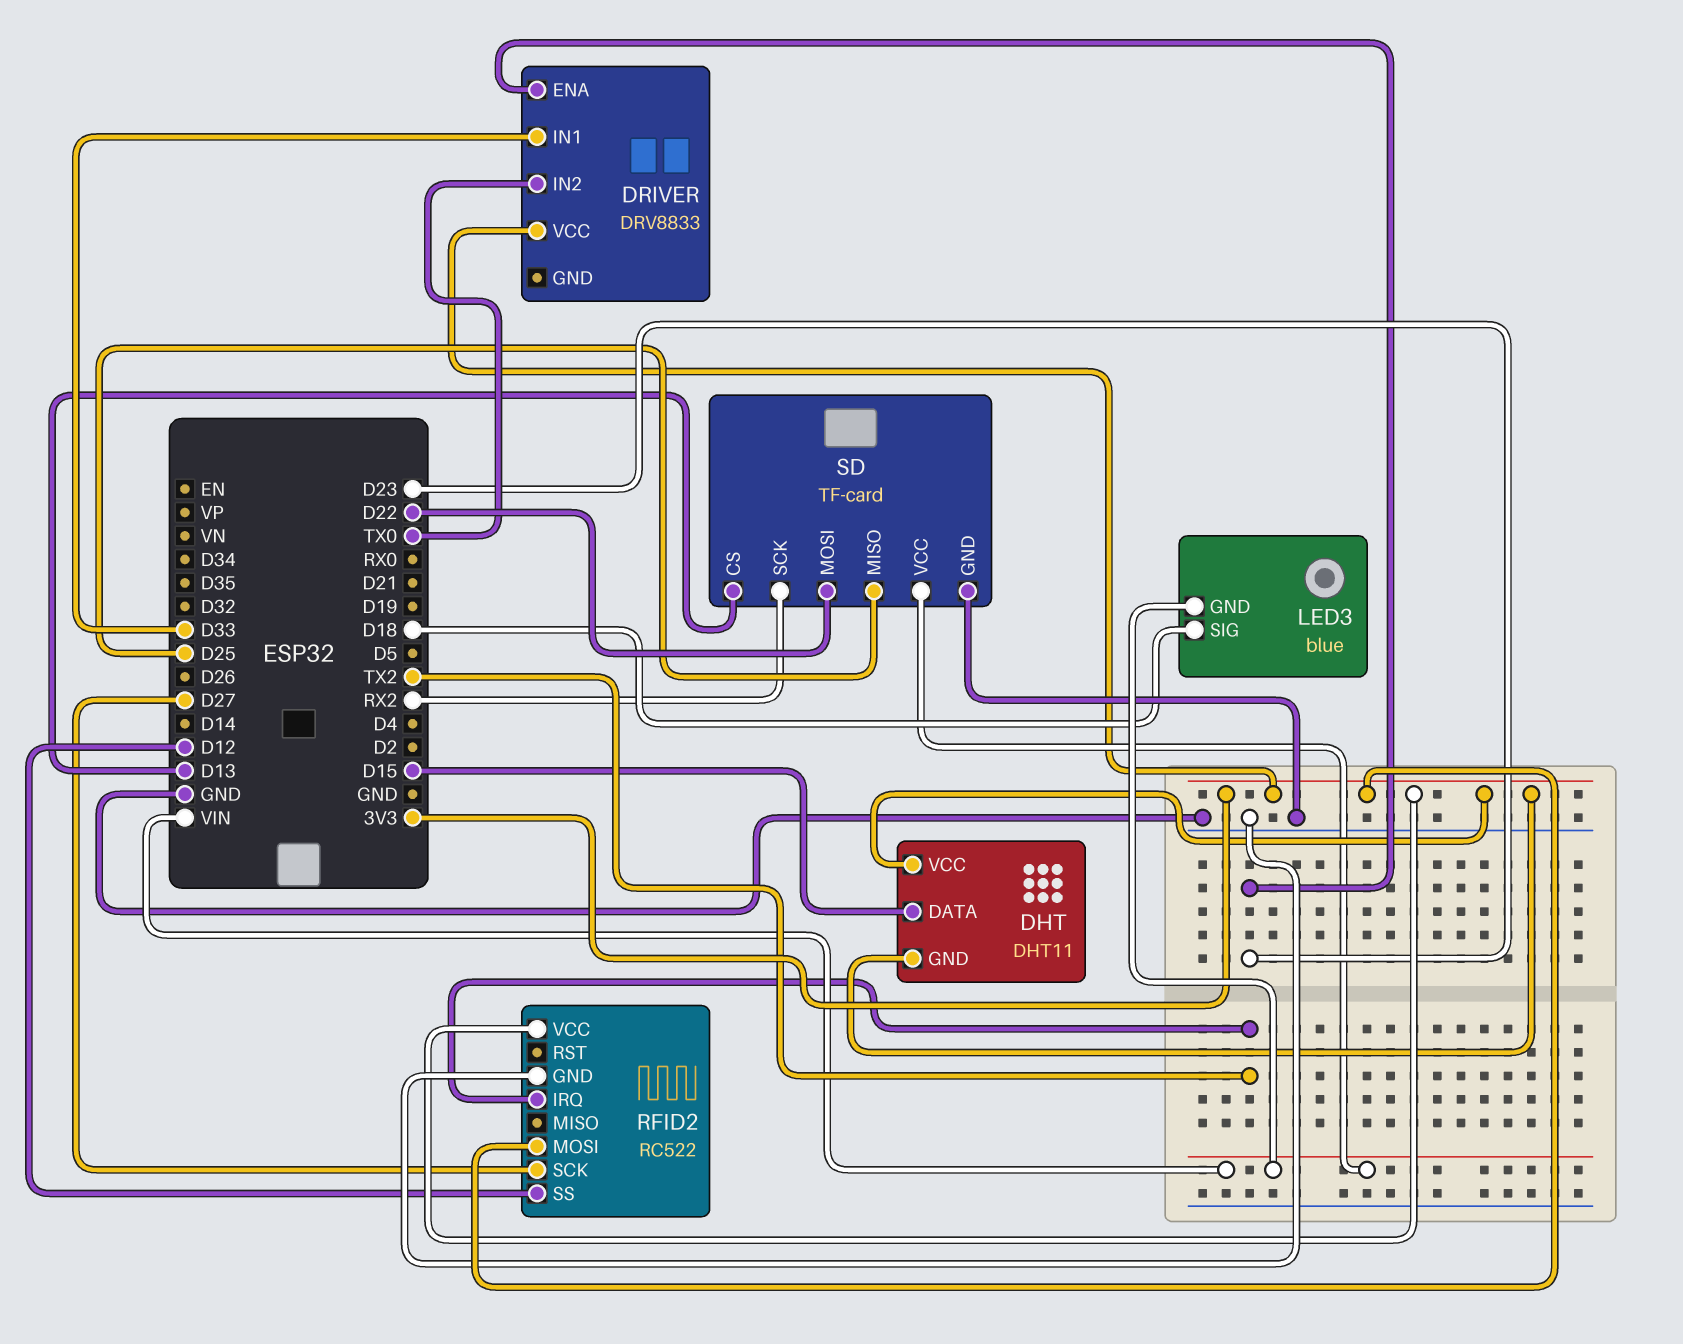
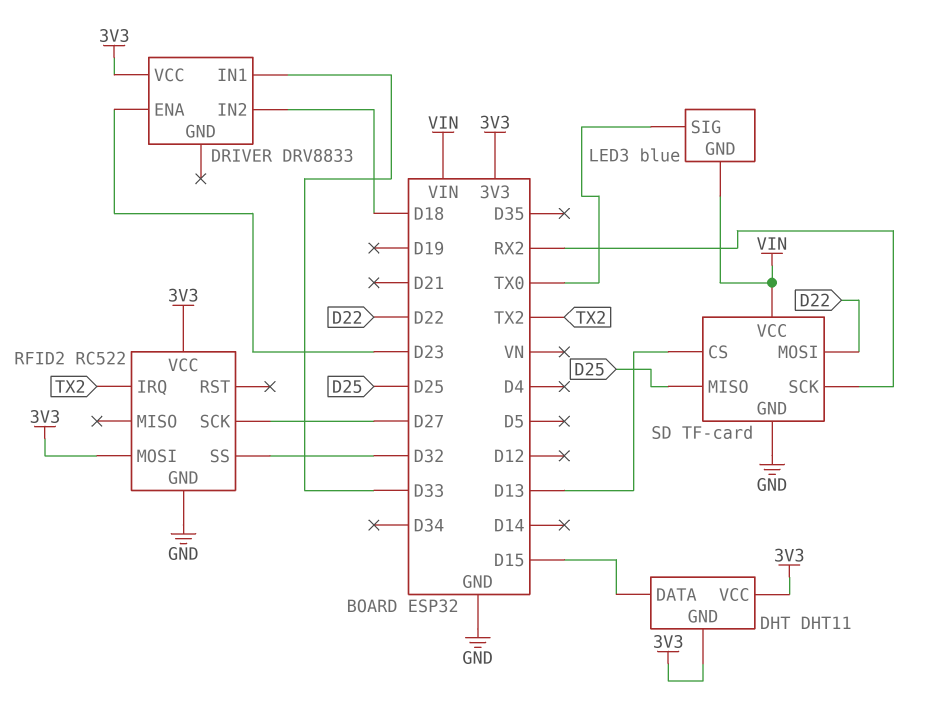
DRIVER pin IN2: TX0 -> D18
LED3 pin SIG: D18 -> TX0
RFID2 pin SS: D12 -> D32

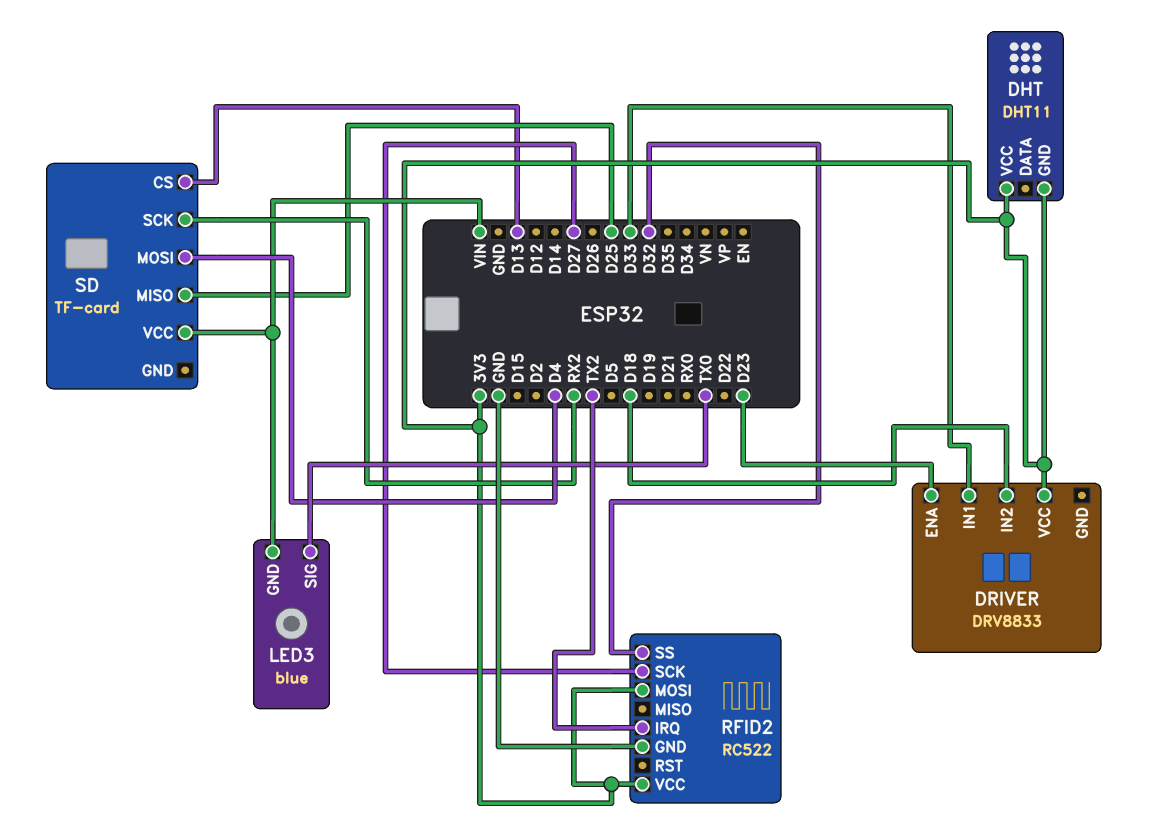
DHT pin DATA: D15 -> none
SD pin GND: GND -> none
SD pin MOSI: D22 -> D4

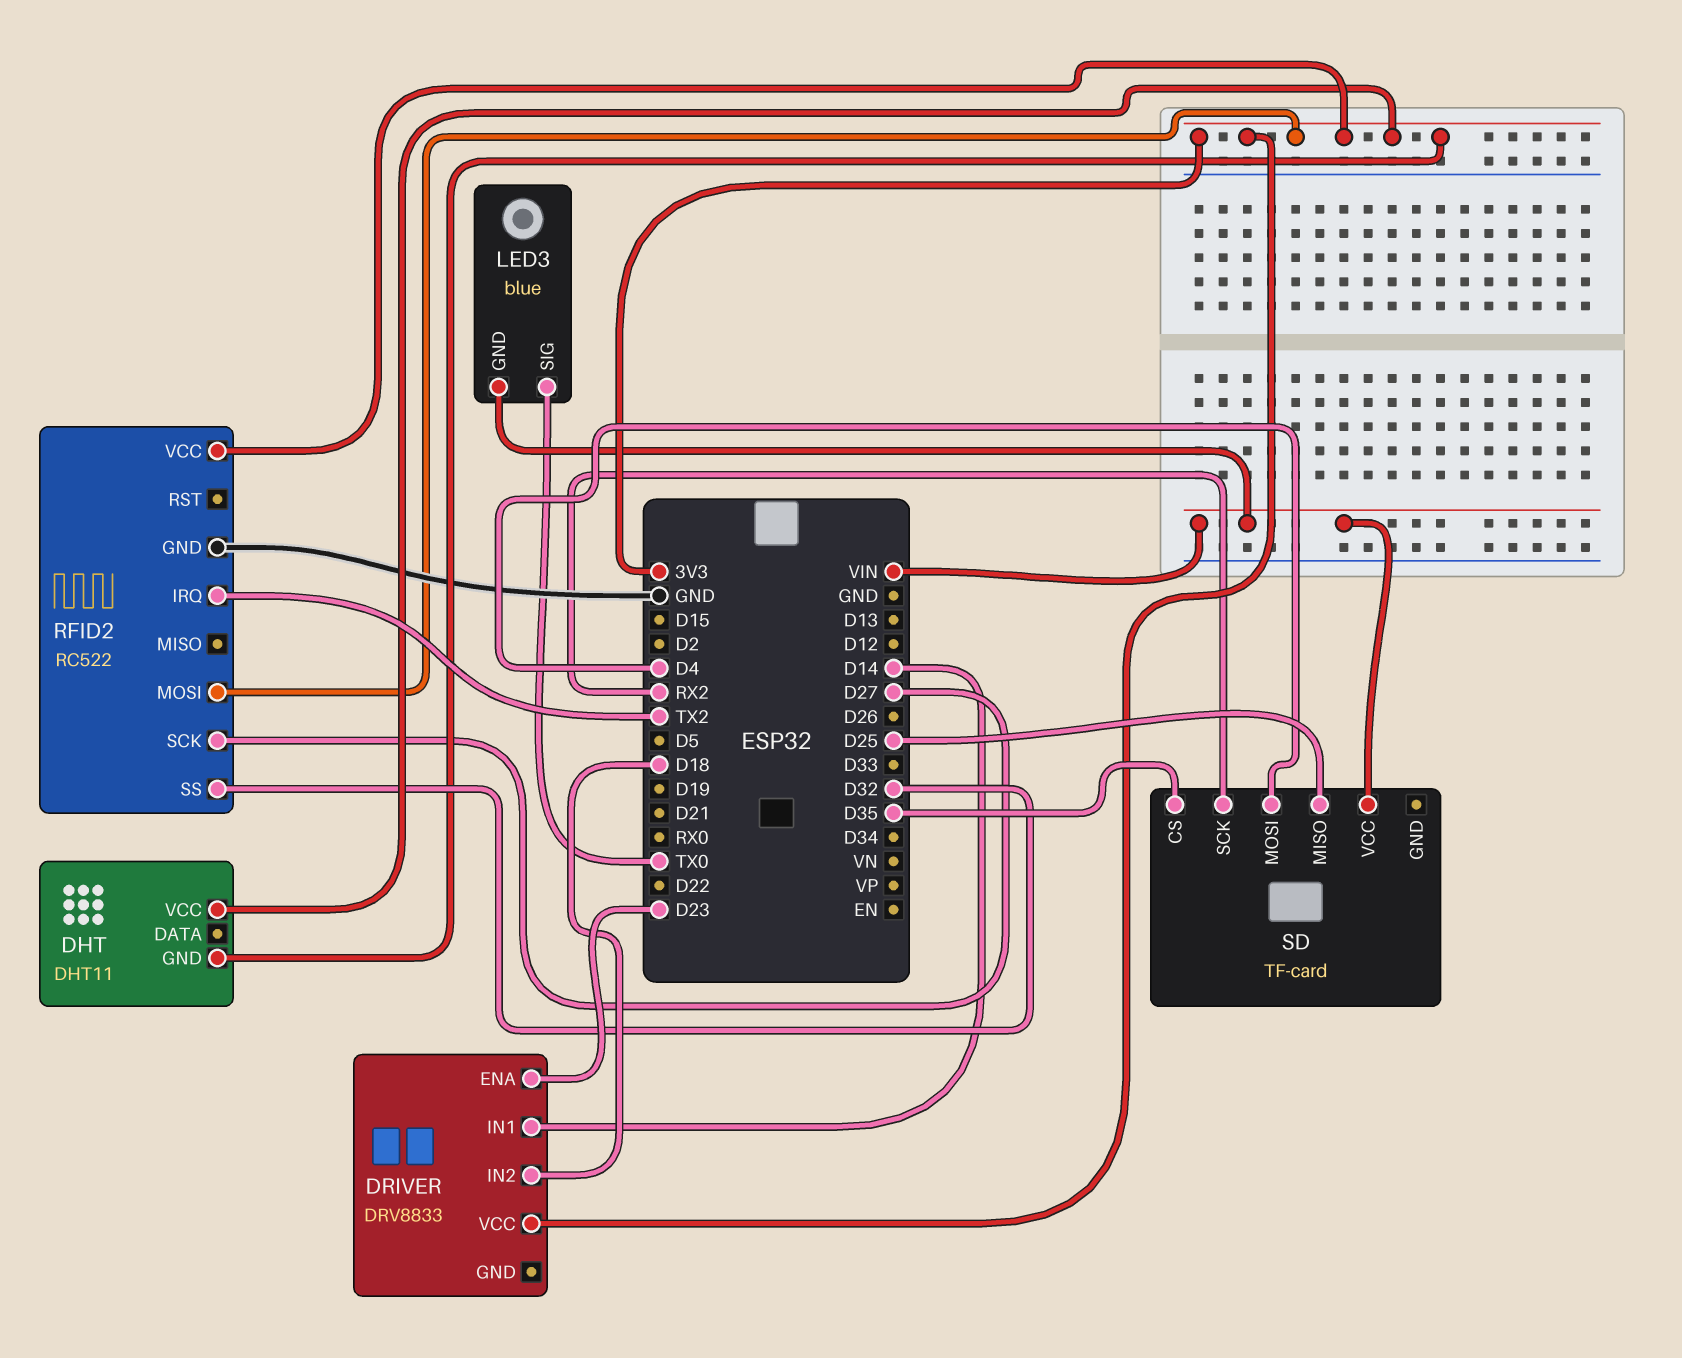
DRIVER pin IN1: D33 -> D14
SD pin CS: D13 -> D35

